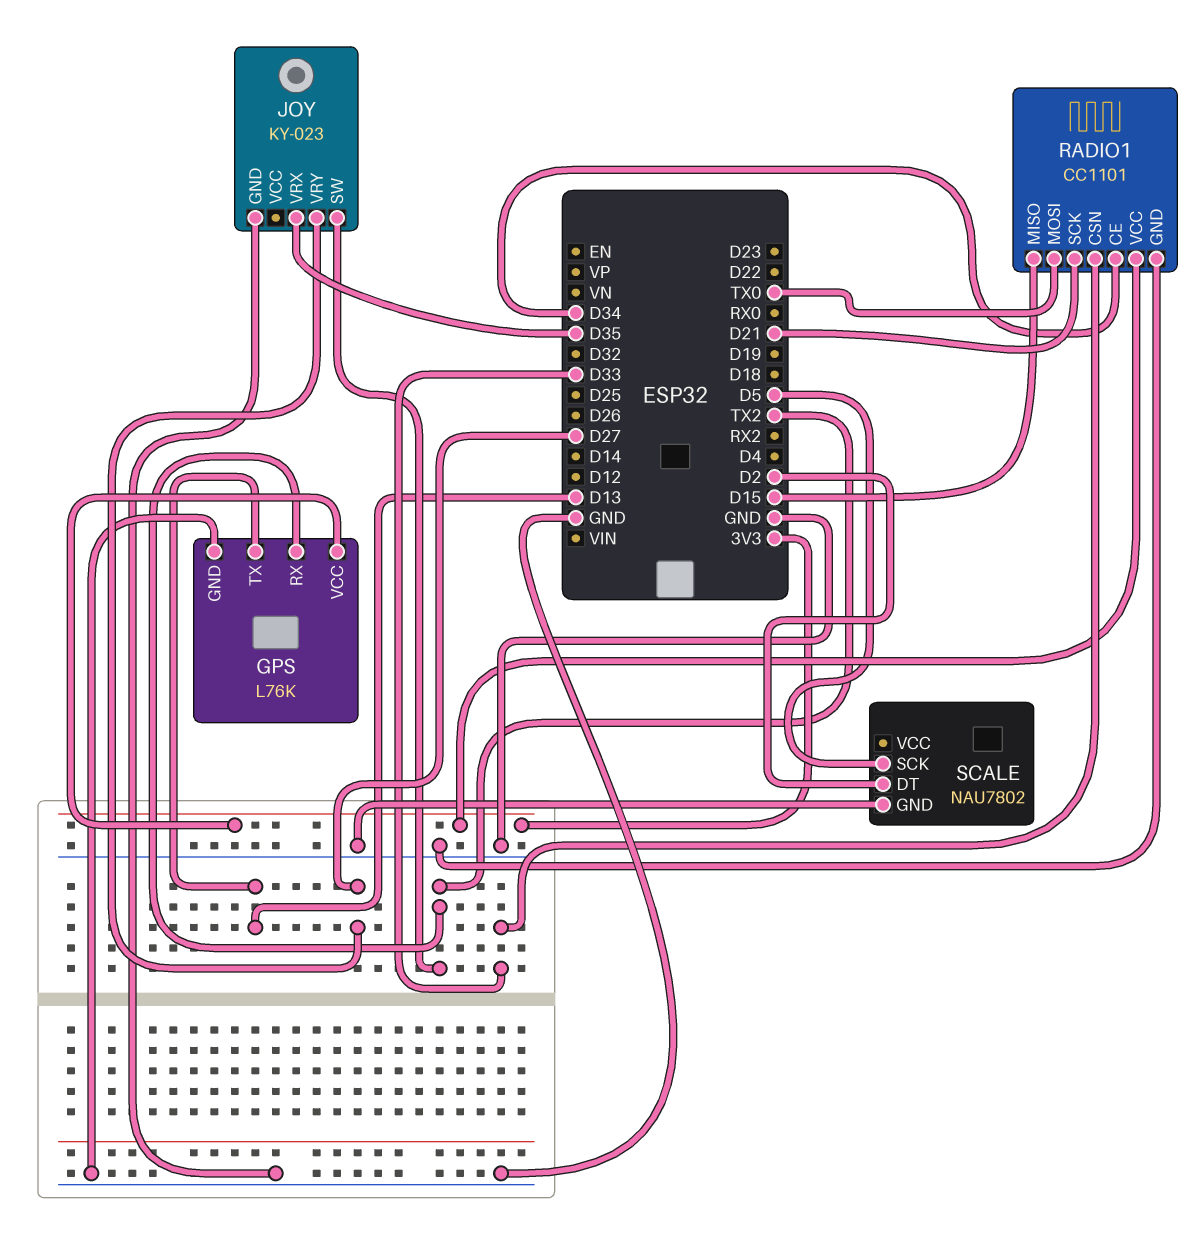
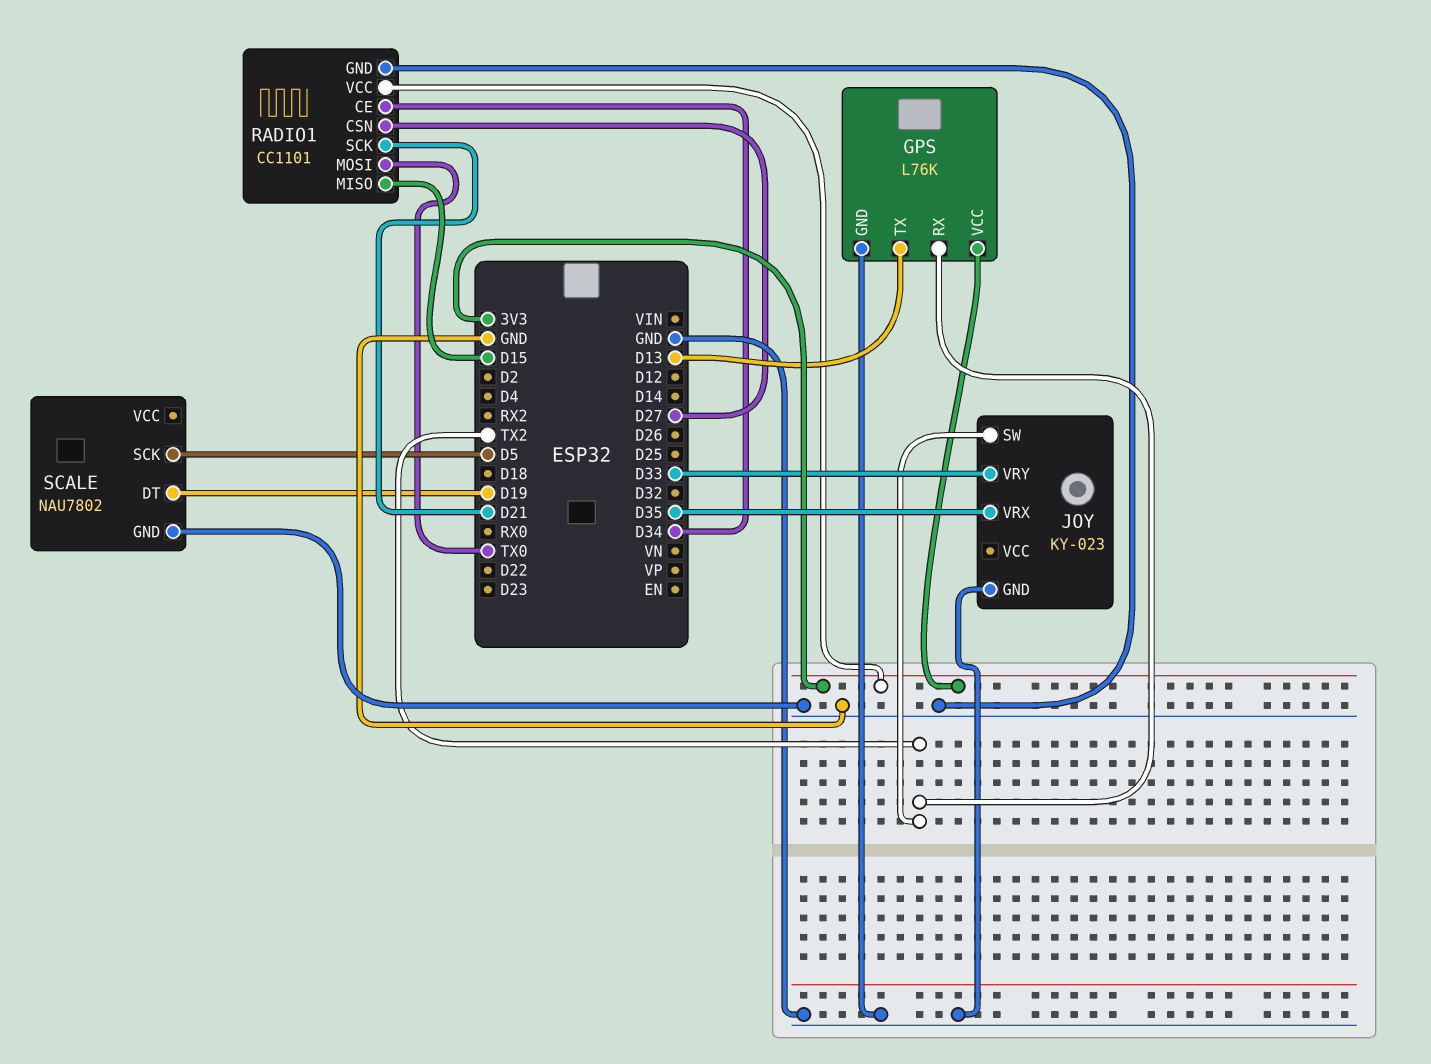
JOY pin VRY: D27 -> D33
RADIO1 pin CSN: D33 -> D27
SCALE pin DT: D2 -> D19

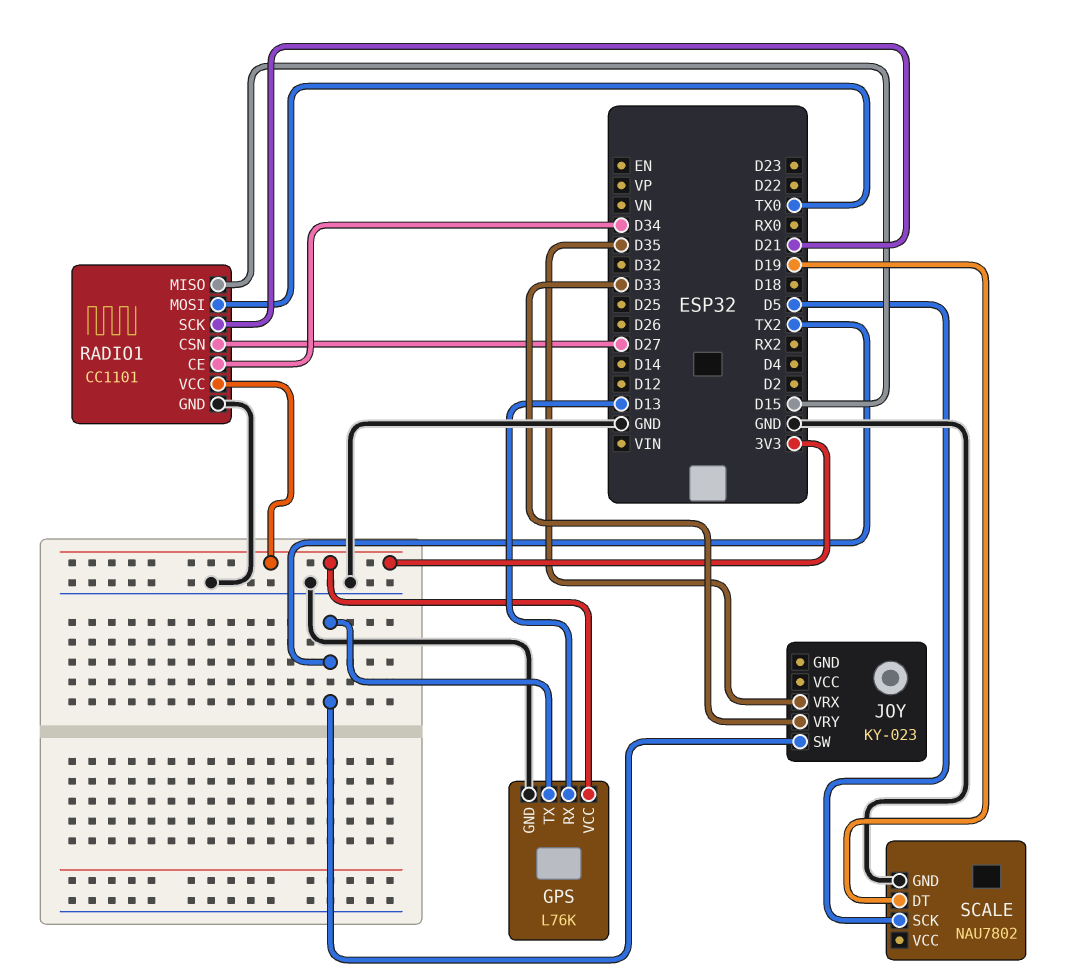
GPS pin RX: TX2 -> D13
GPS pin TX: D13 -> TX2
JOY pin GND: GND -> none

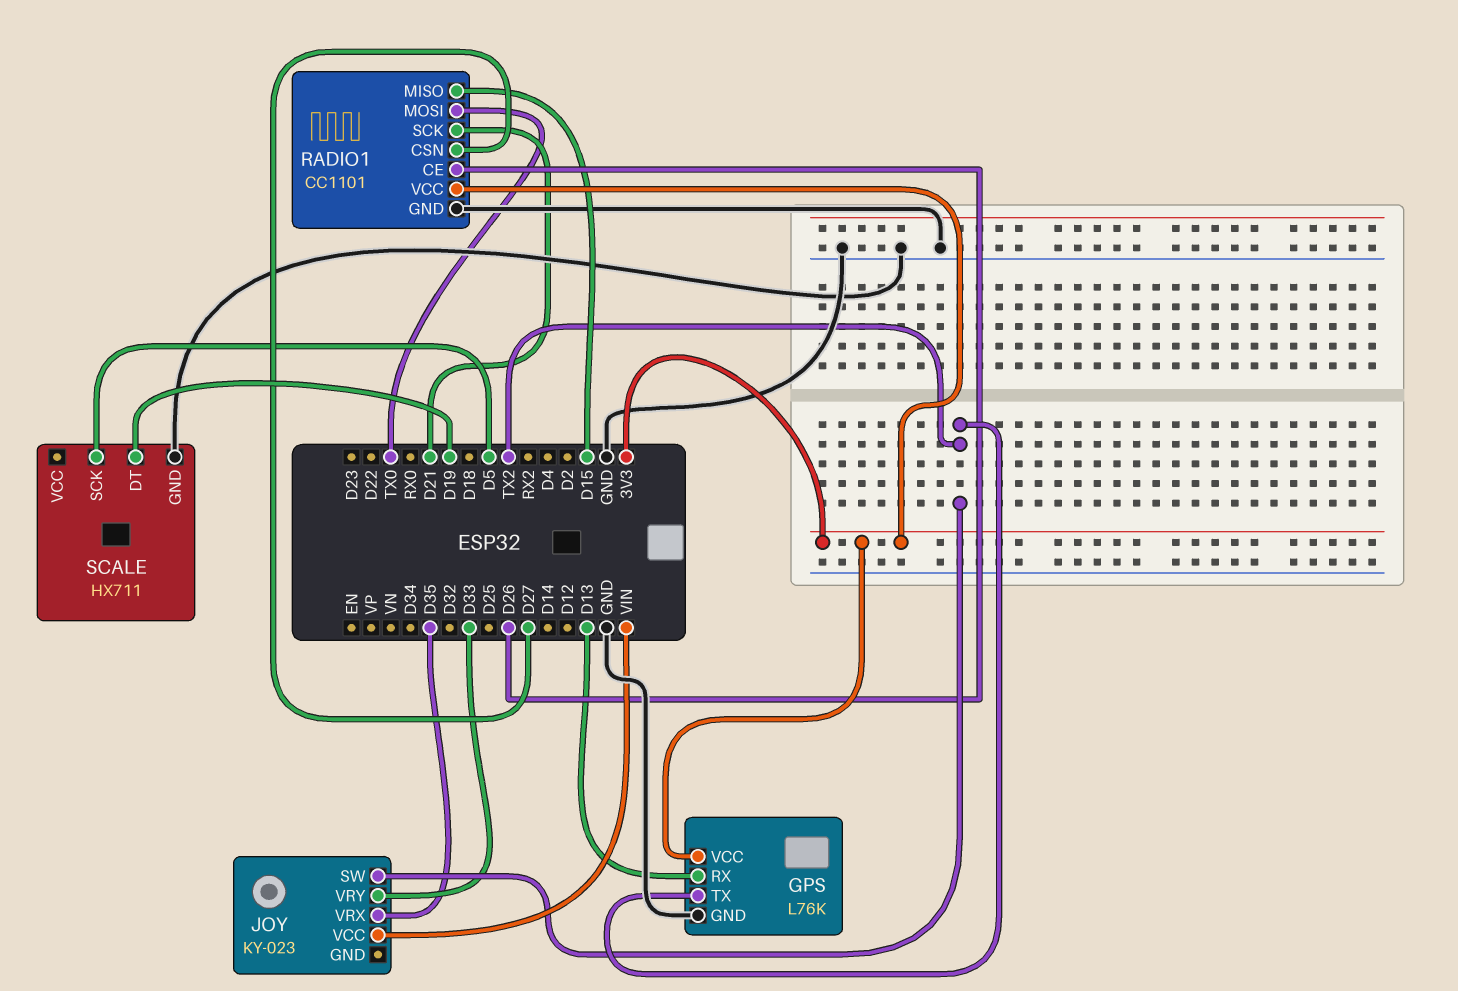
JOY pin VCC: none -> VIN
RADIO1 pin CE: D34 -> D26
SCALE: NAU7802 -> HX711

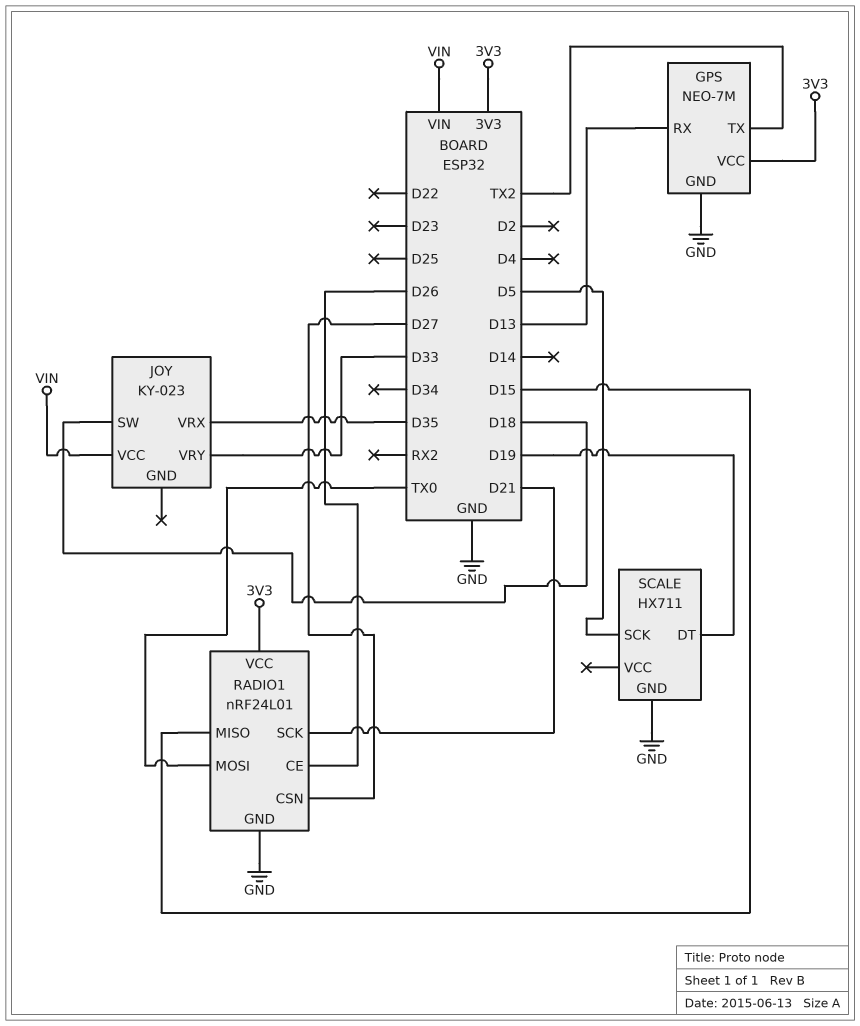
GPS: L76K -> NEO-7M
JOY pin SW: TX2 -> D18
RADIO1: CC1101 -> nRF24L01

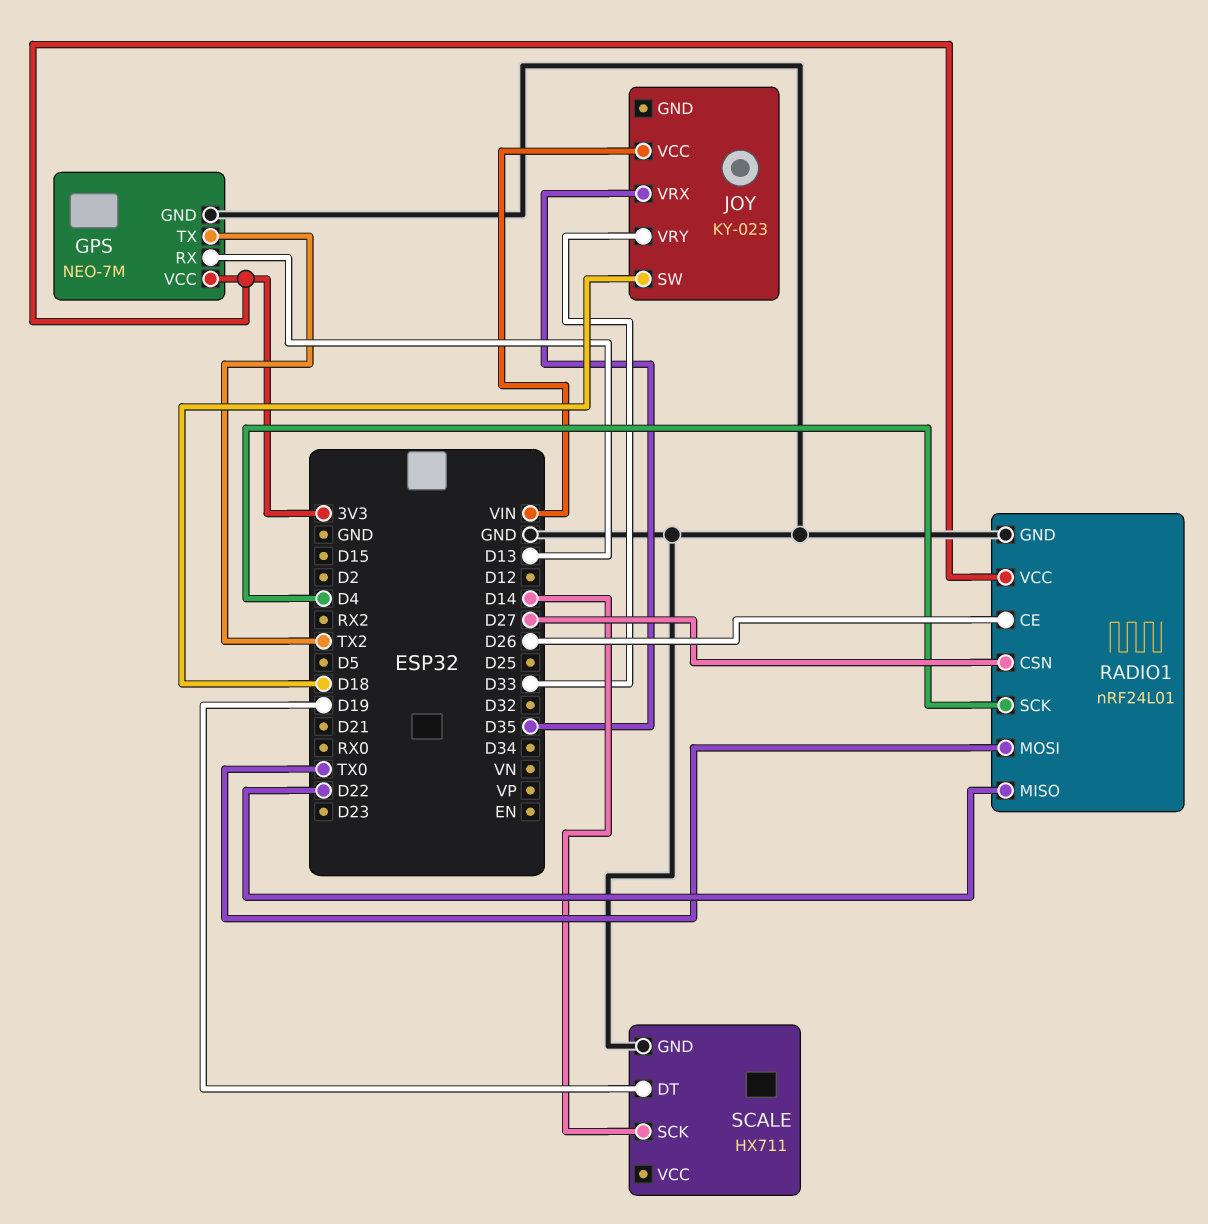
RADIO1 pin MISO: D15 -> D22
RADIO1 pin SCK: D21 -> D4
SCALE pin SCK: D5 -> D14

